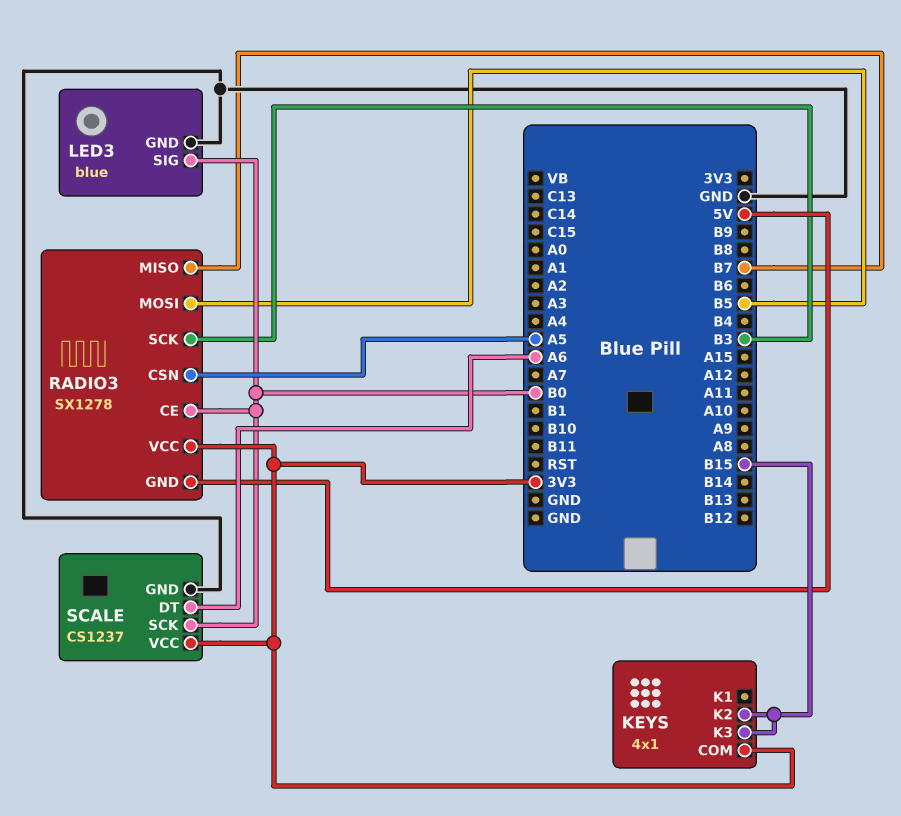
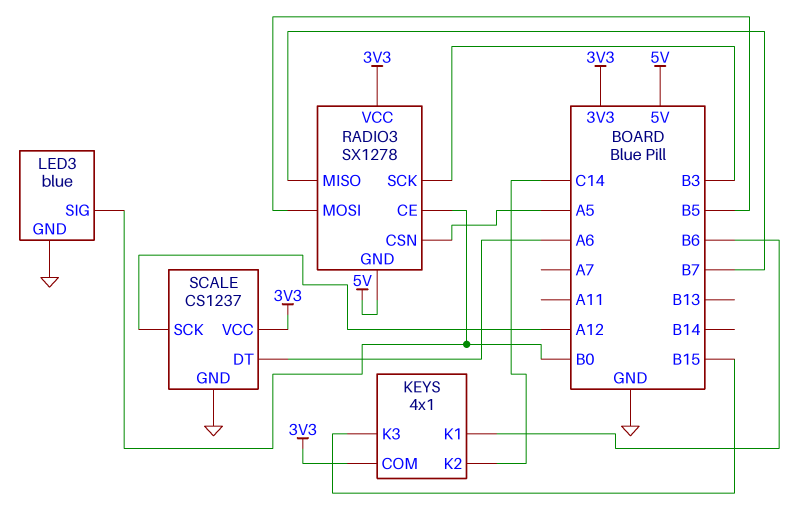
KEYS pin K1: none -> B6
KEYS pin K2: B15 -> C14
SCALE pin SCK: B0 -> A12

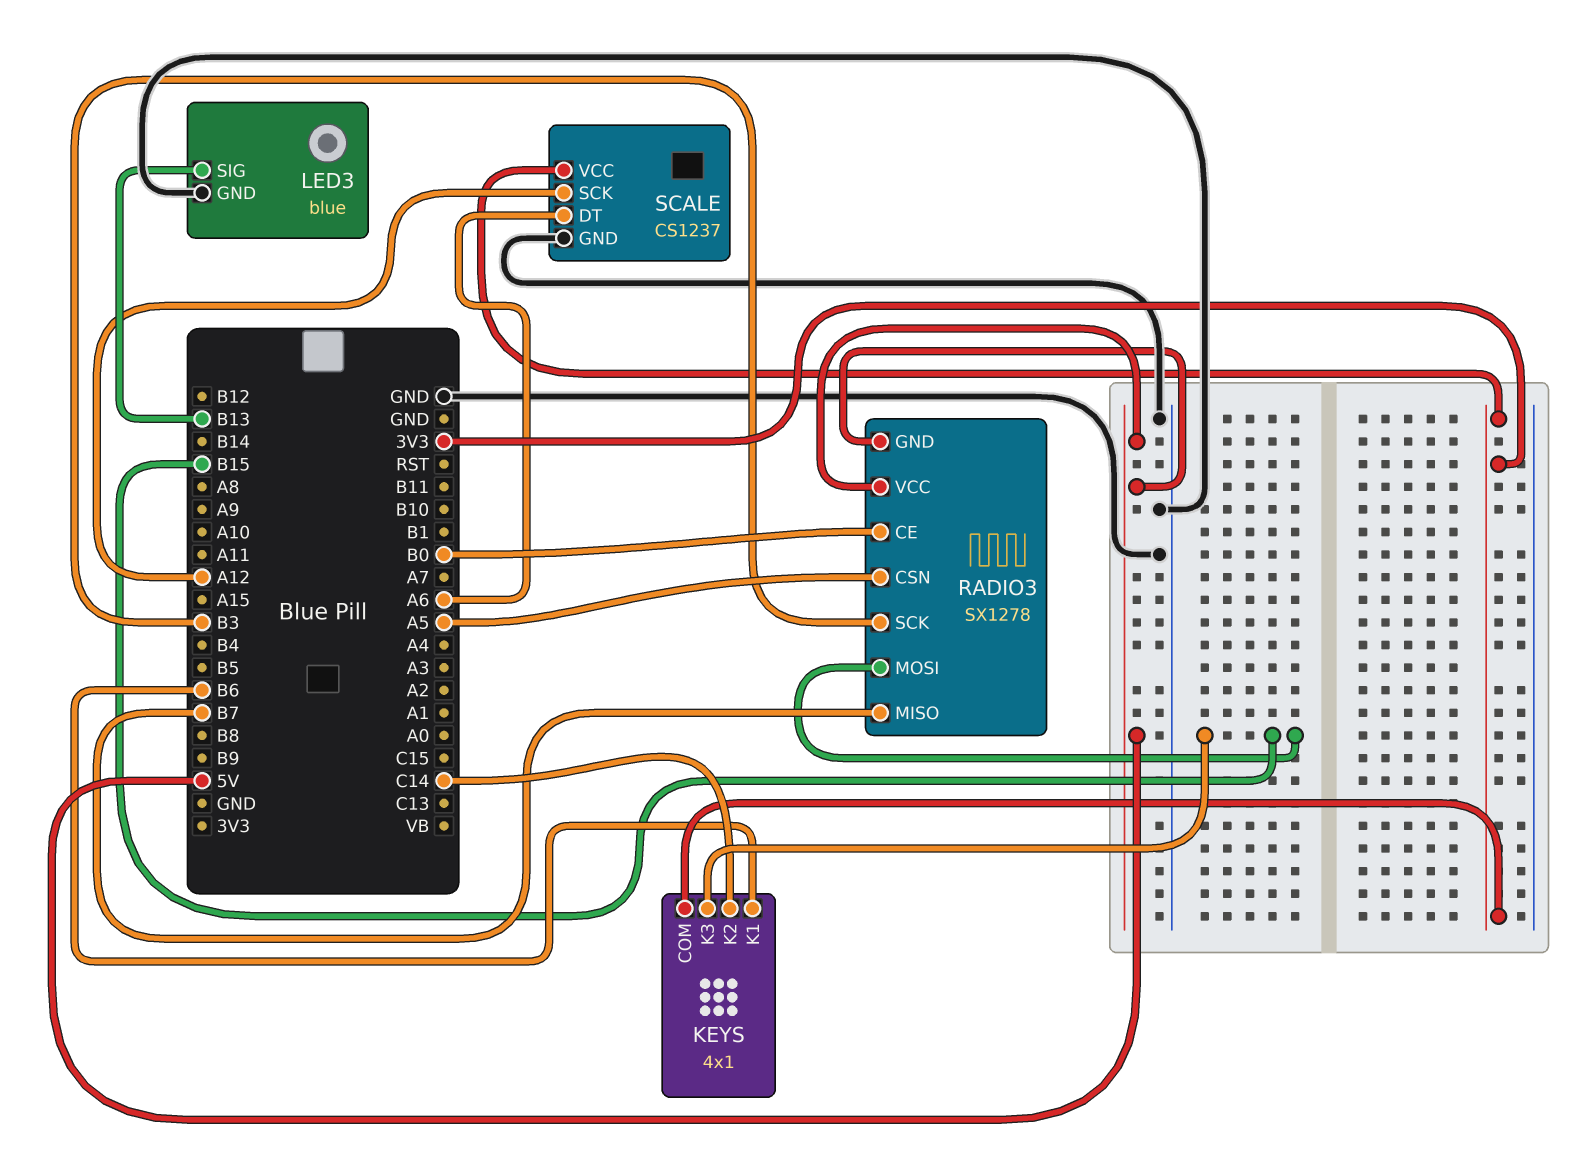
LED3 pin SIG: B0 -> B13
RADIO3 pin MOSI: B5 -> B15
RADIO3 pin VCC: 3V3 -> 5V

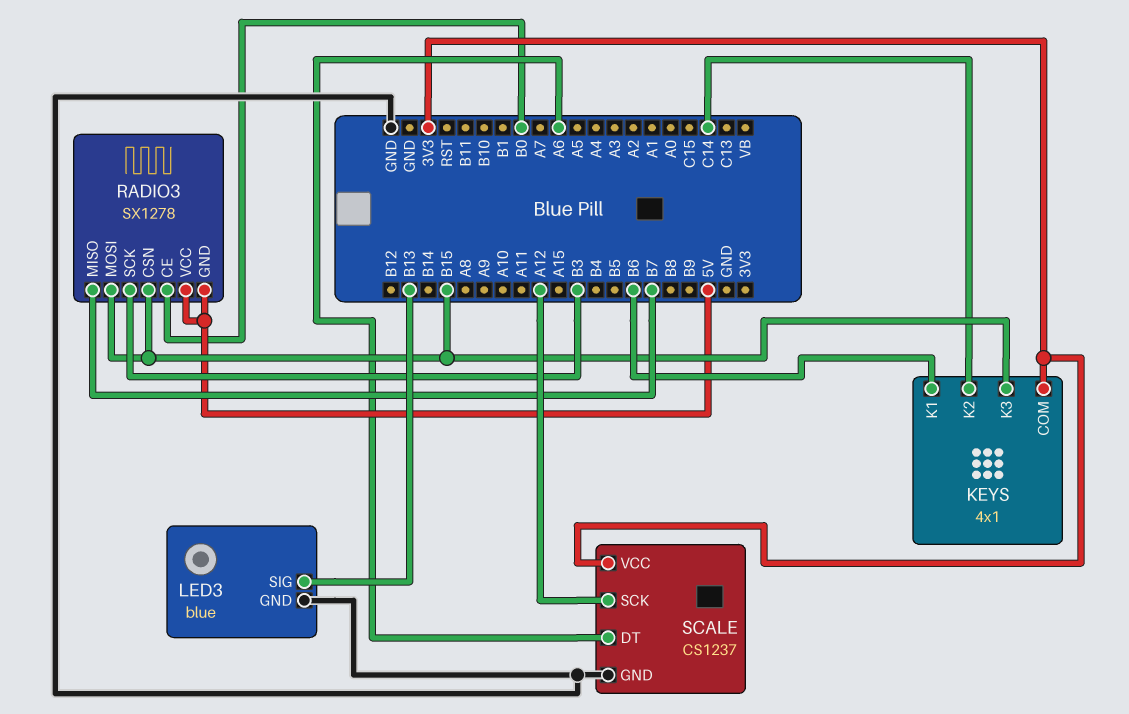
RADIO3 pin CSN: A5 -> B15

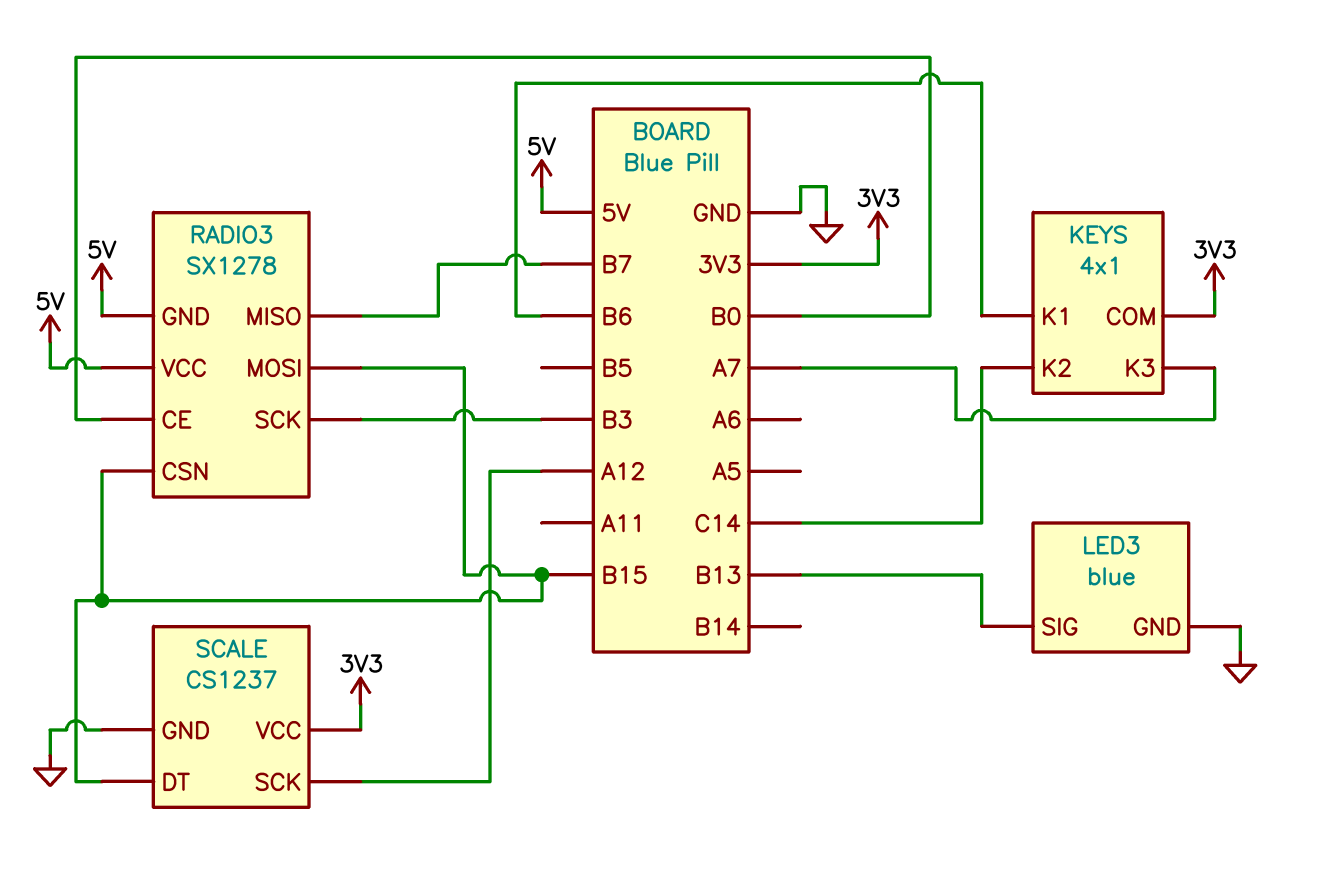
KEYS pin K3: B15 -> A7
SCALE pin DT: A6 -> B15

